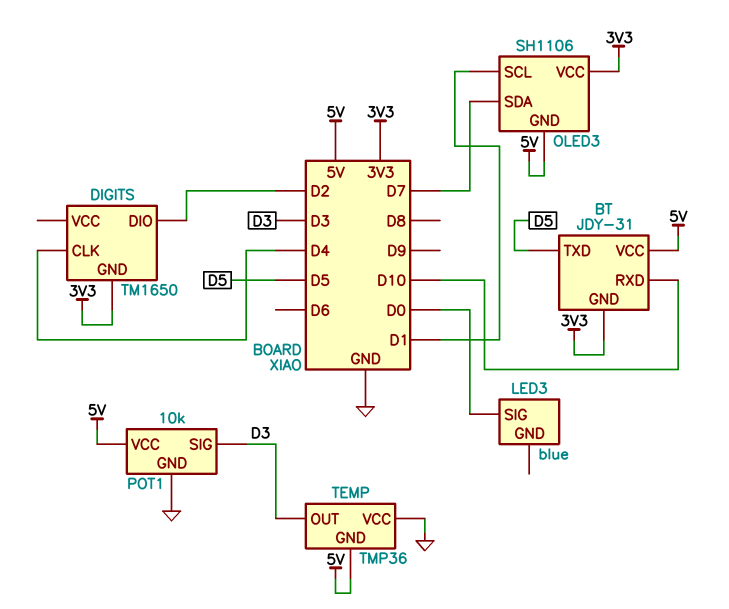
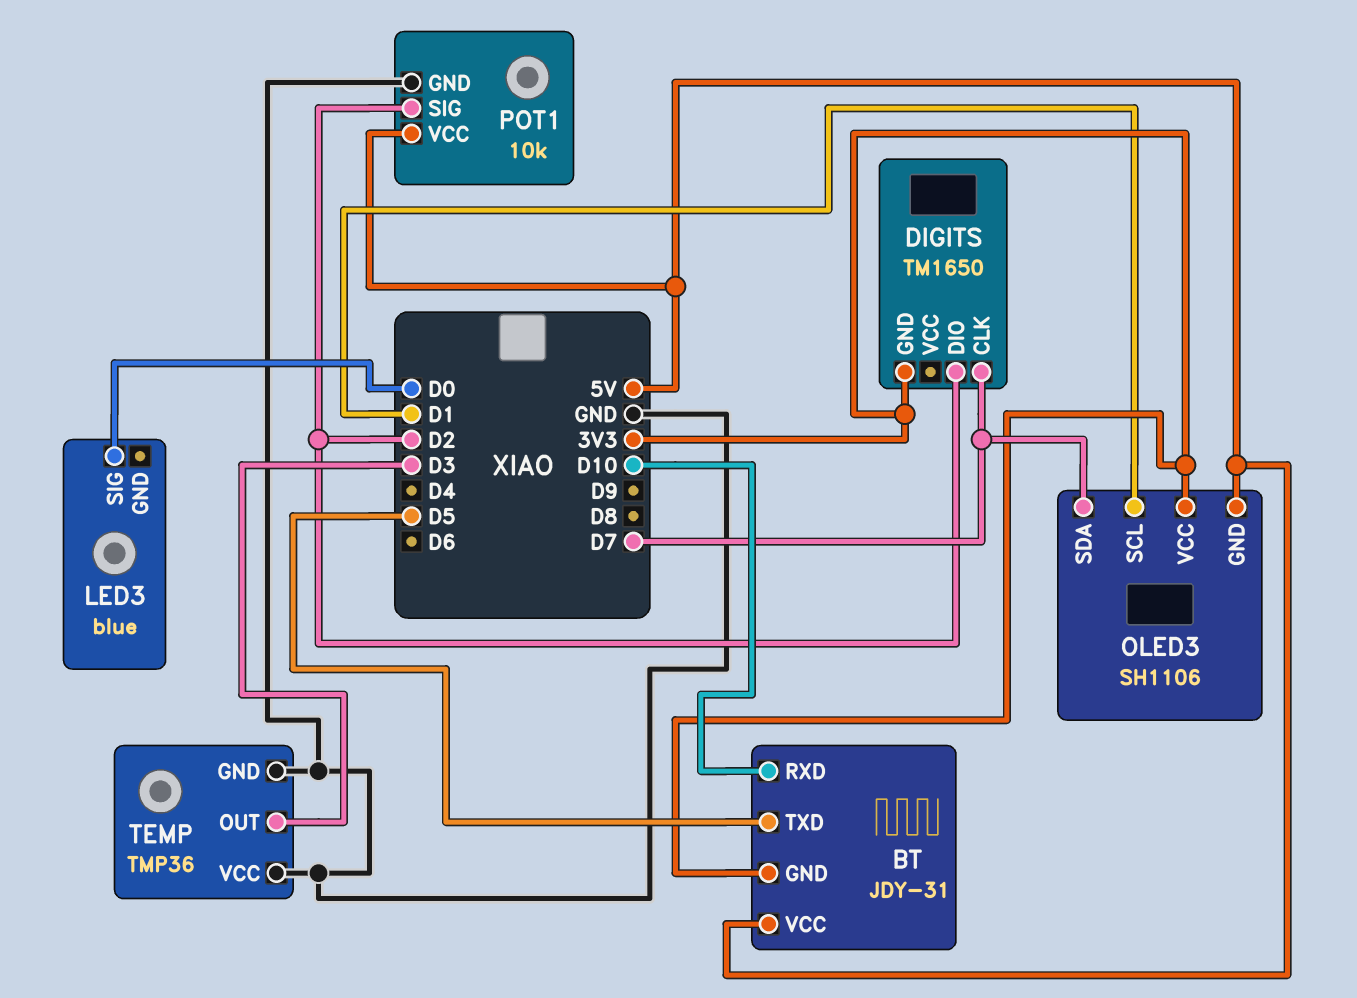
DIGITS pin CLK: D4 -> D7
POT1 pin SIG: D3 -> D2
TEMP pin GND: 5V -> GND

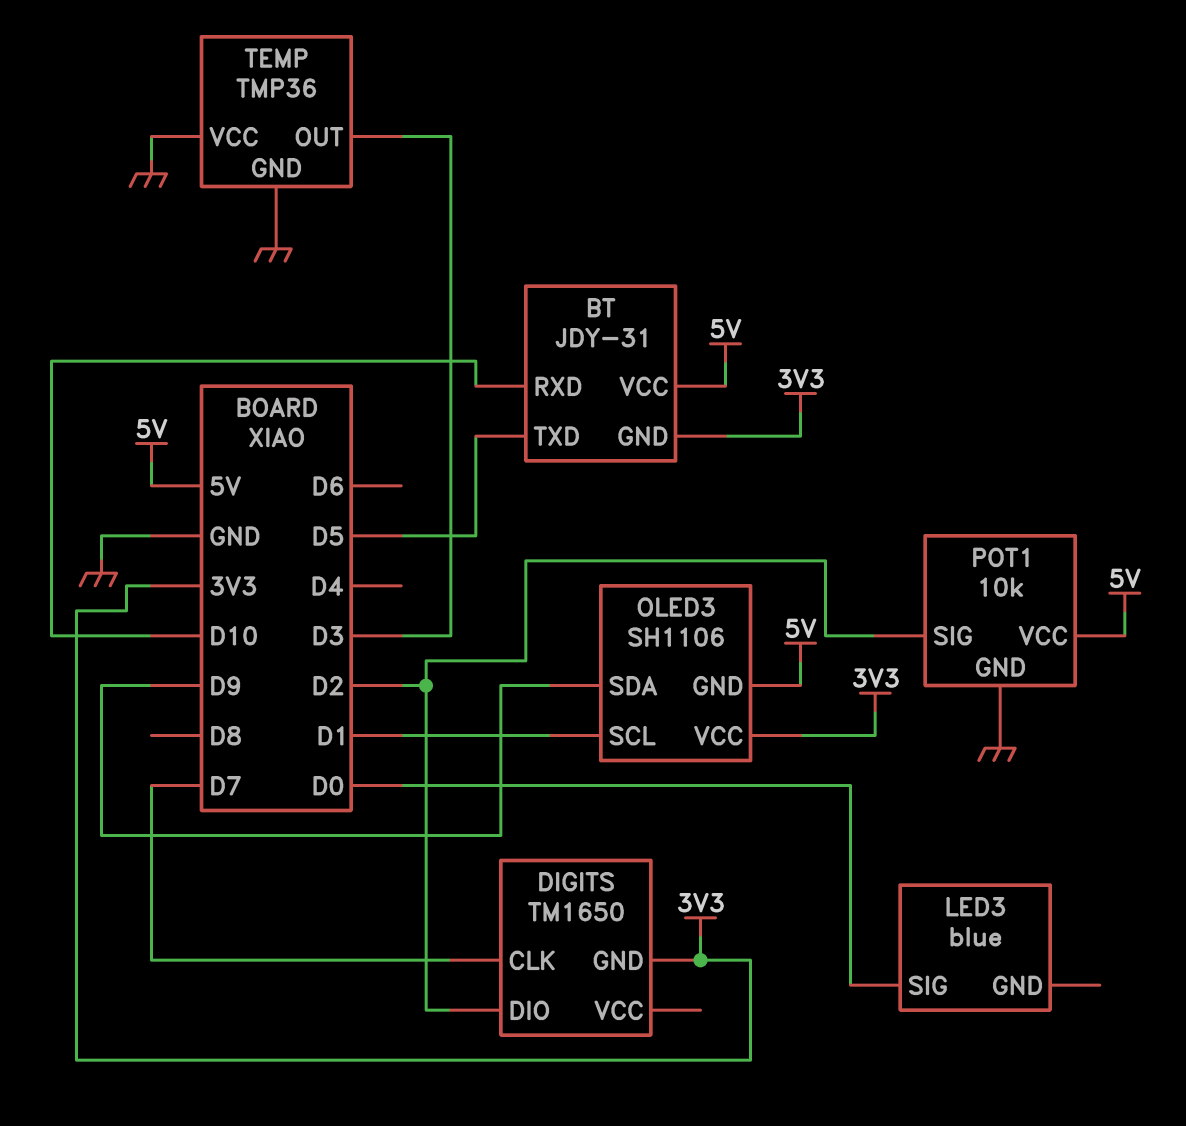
OLED3 pin SDA: D7 -> D9

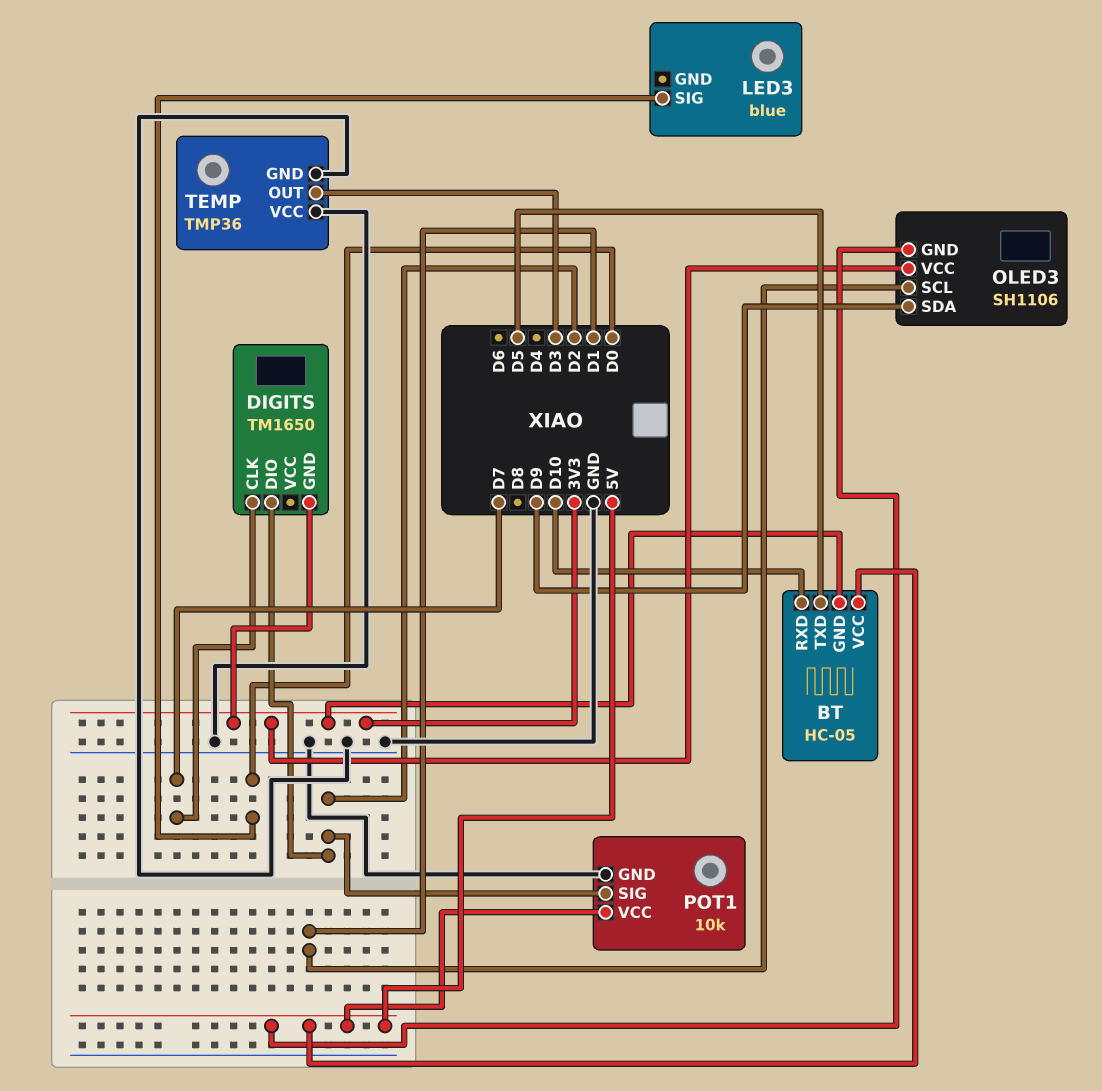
BT: JDY-31 -> HC-05

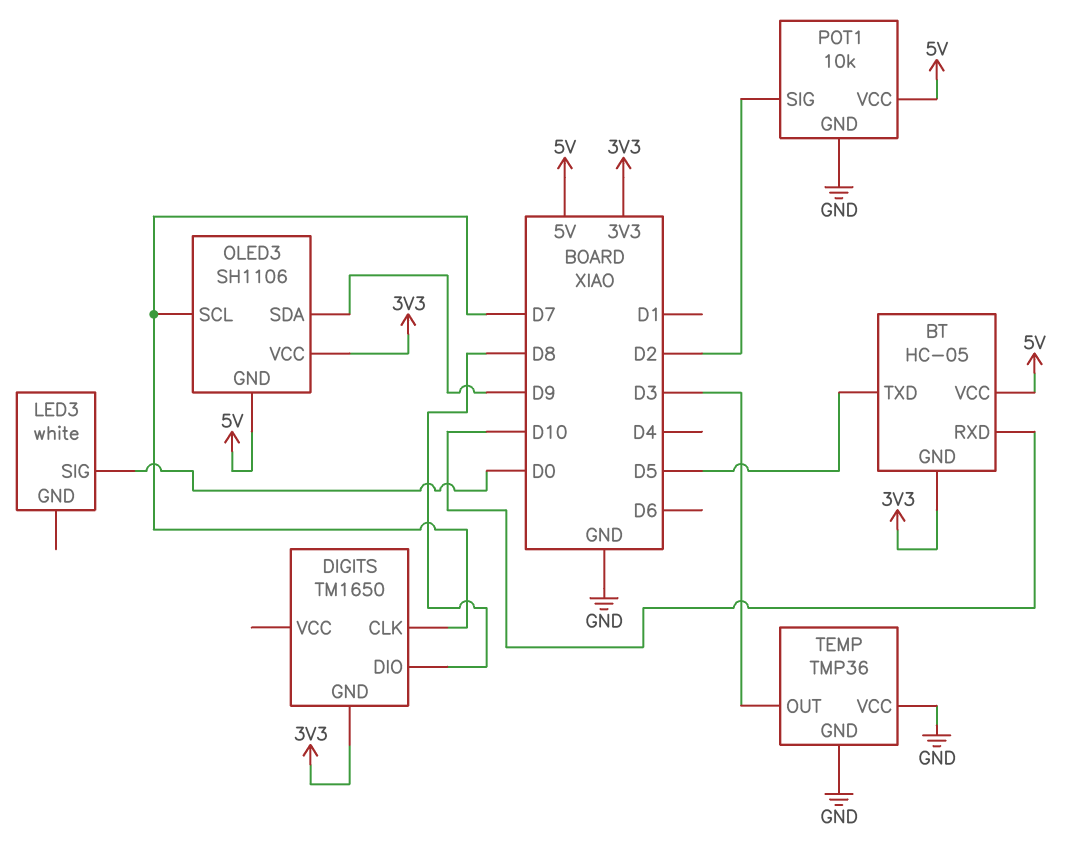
DIGITS pin DIO: D2 -> D8
LED3: blue -> white
OLED3 pin SCL: D1 -> D7

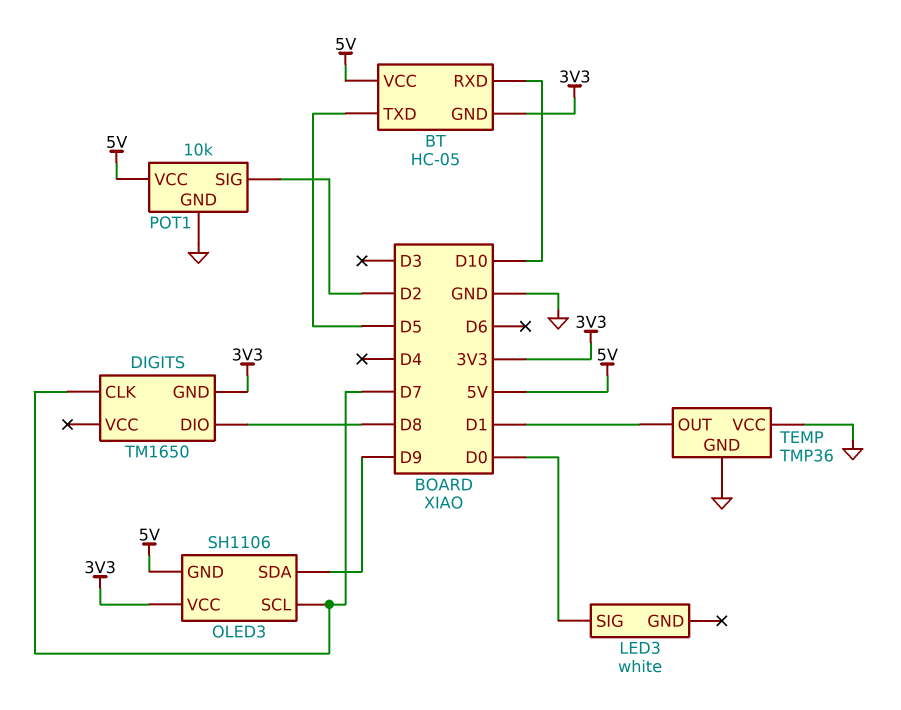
TEMP pin OUT: D3 -> D1

